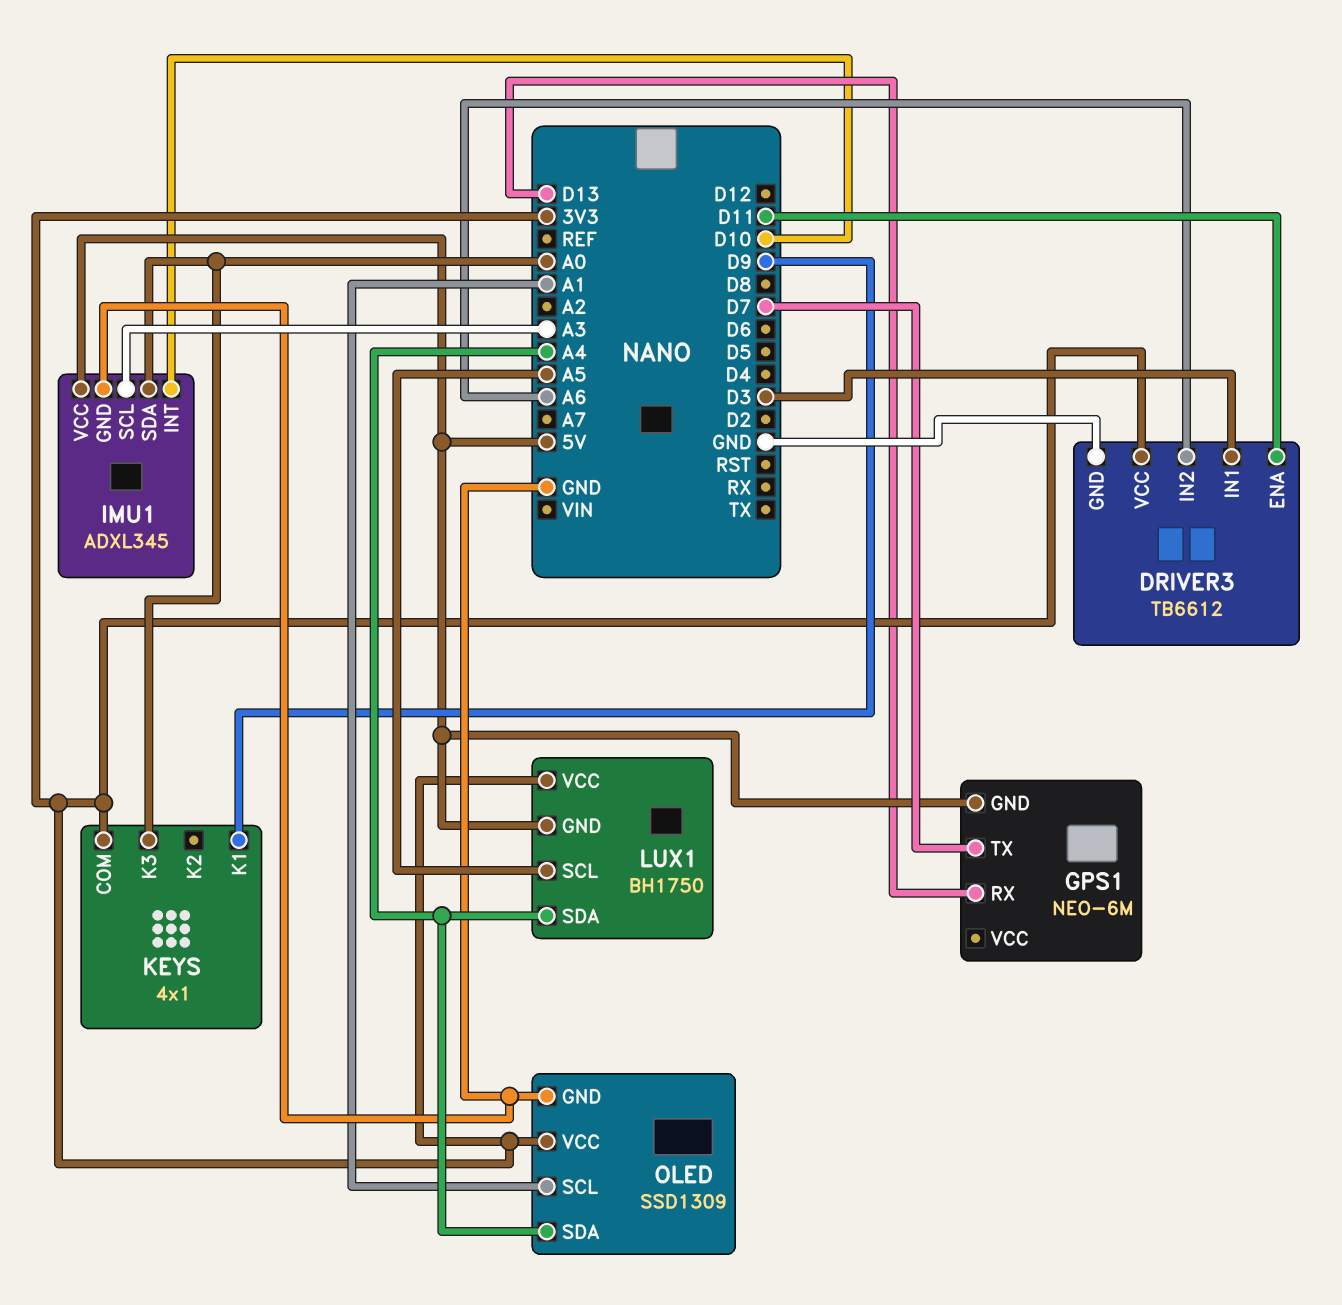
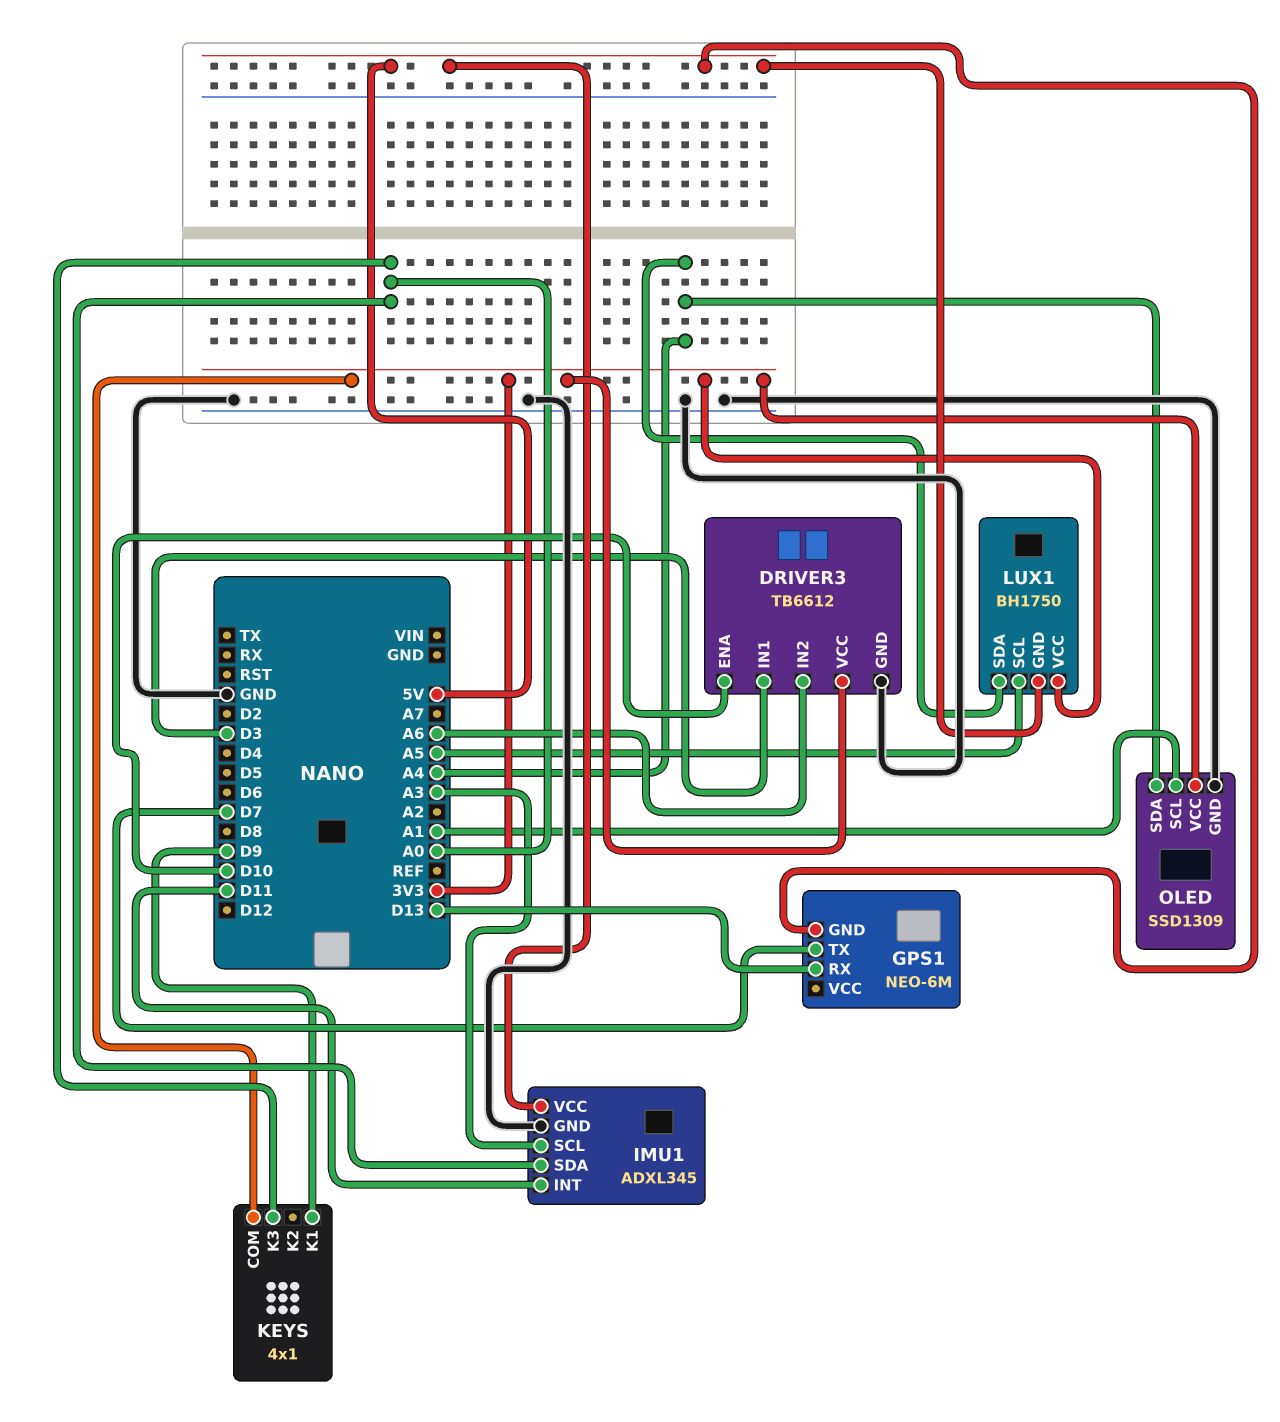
DRIVER3 pin ENA: D11 -> D10
IMU1 pin INT: D10 -> D11

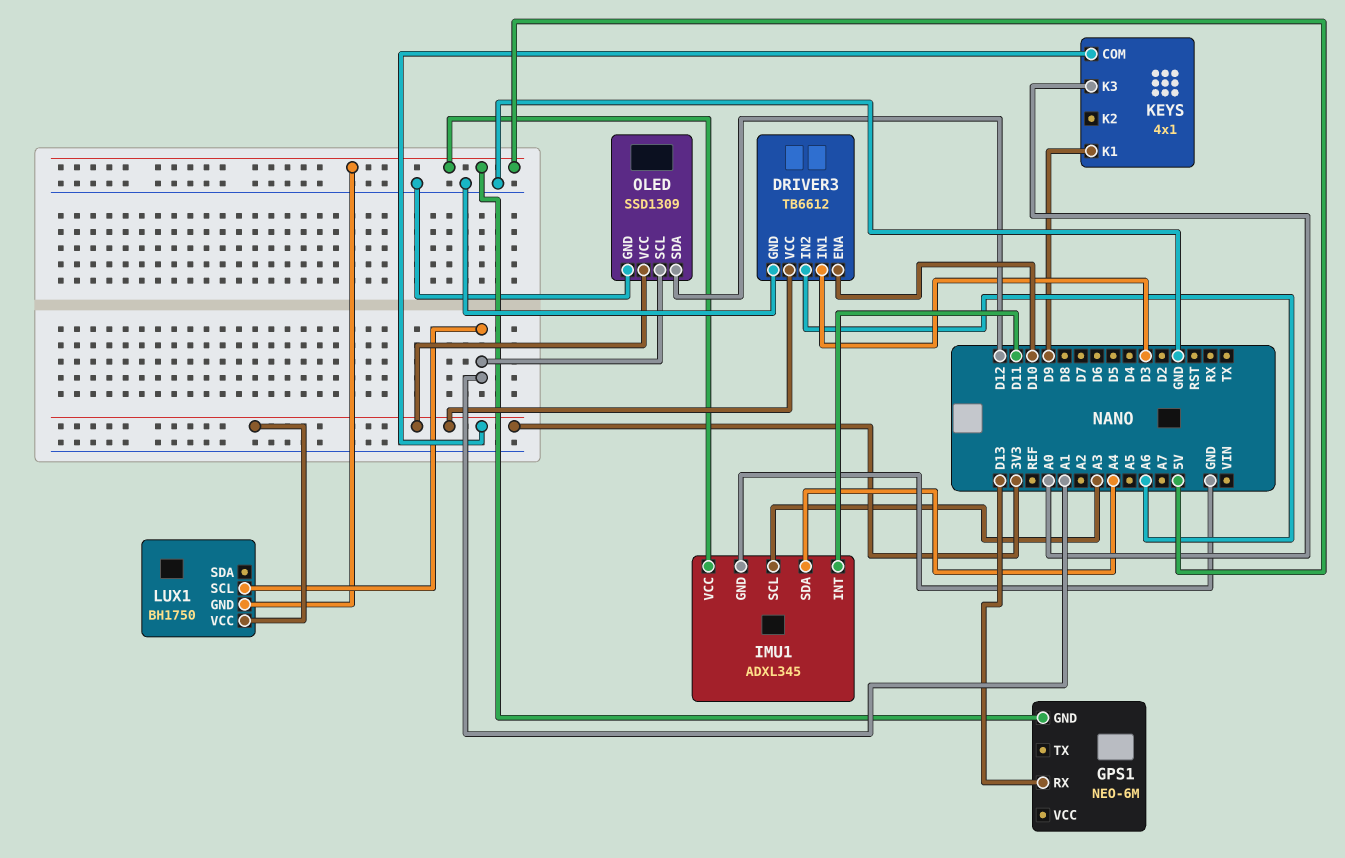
GPS1 pin TX: D7 -> none
IMU1 pin SDA: A0 -> A4
LUX1 pin SCL: A5 -> A1
LUX1 pin SDA: A4 -> none
OLED pin SDA: A4 -> D12

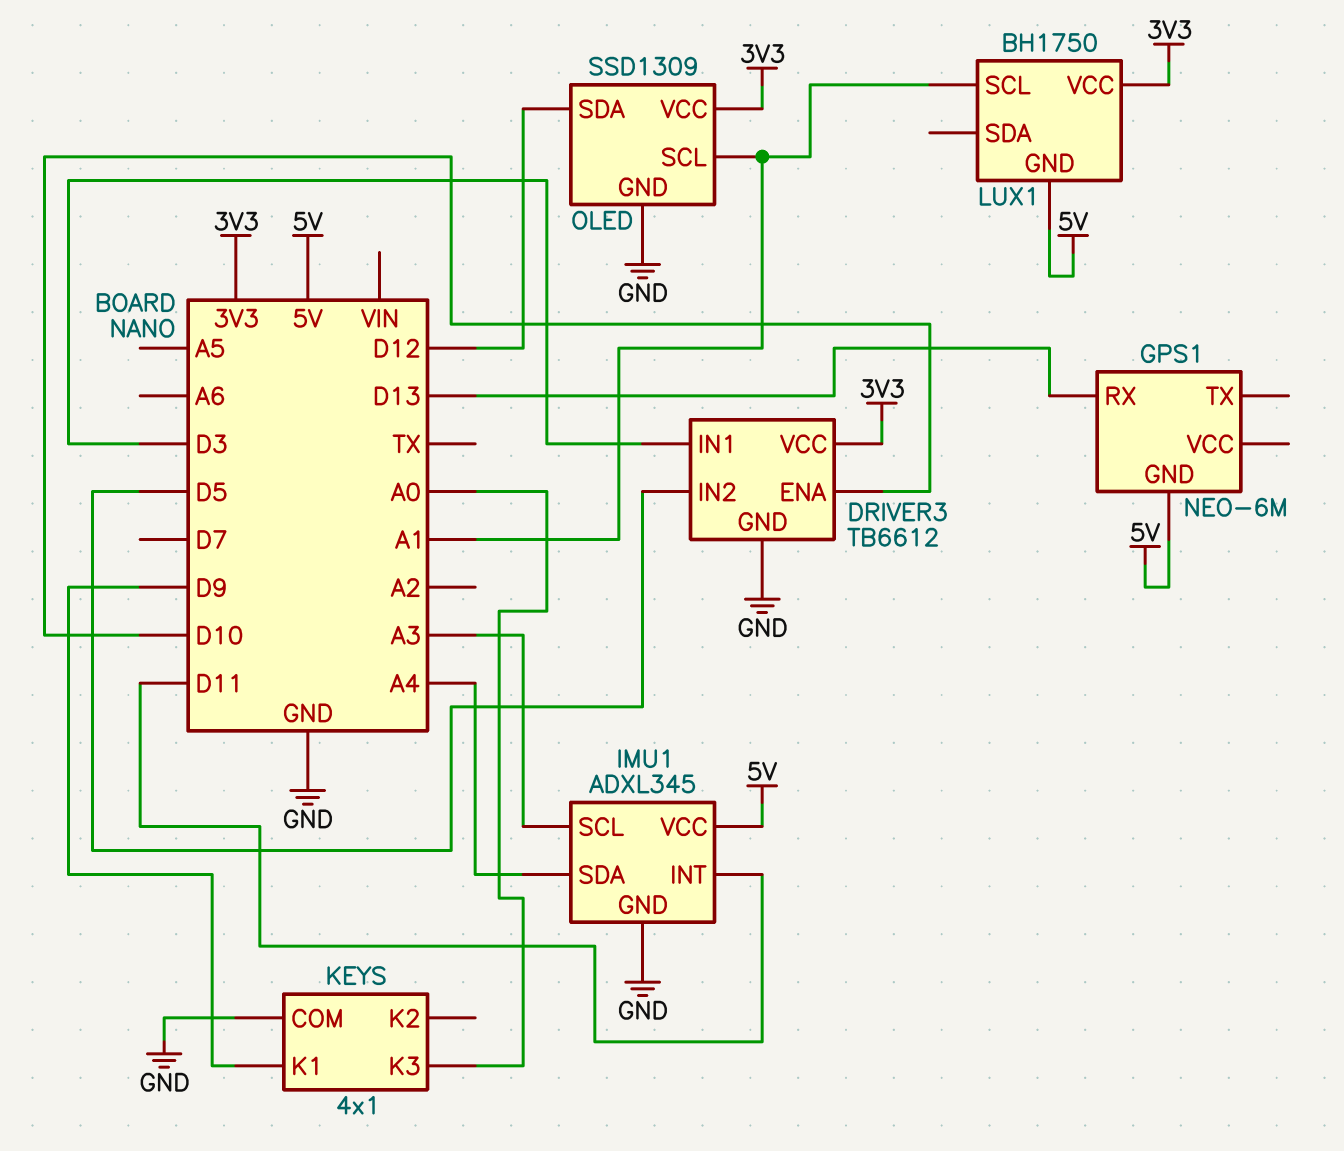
DRIVER3 pin IN2: A6 -> D5
KEYS pin COM: 3V3 -> GND

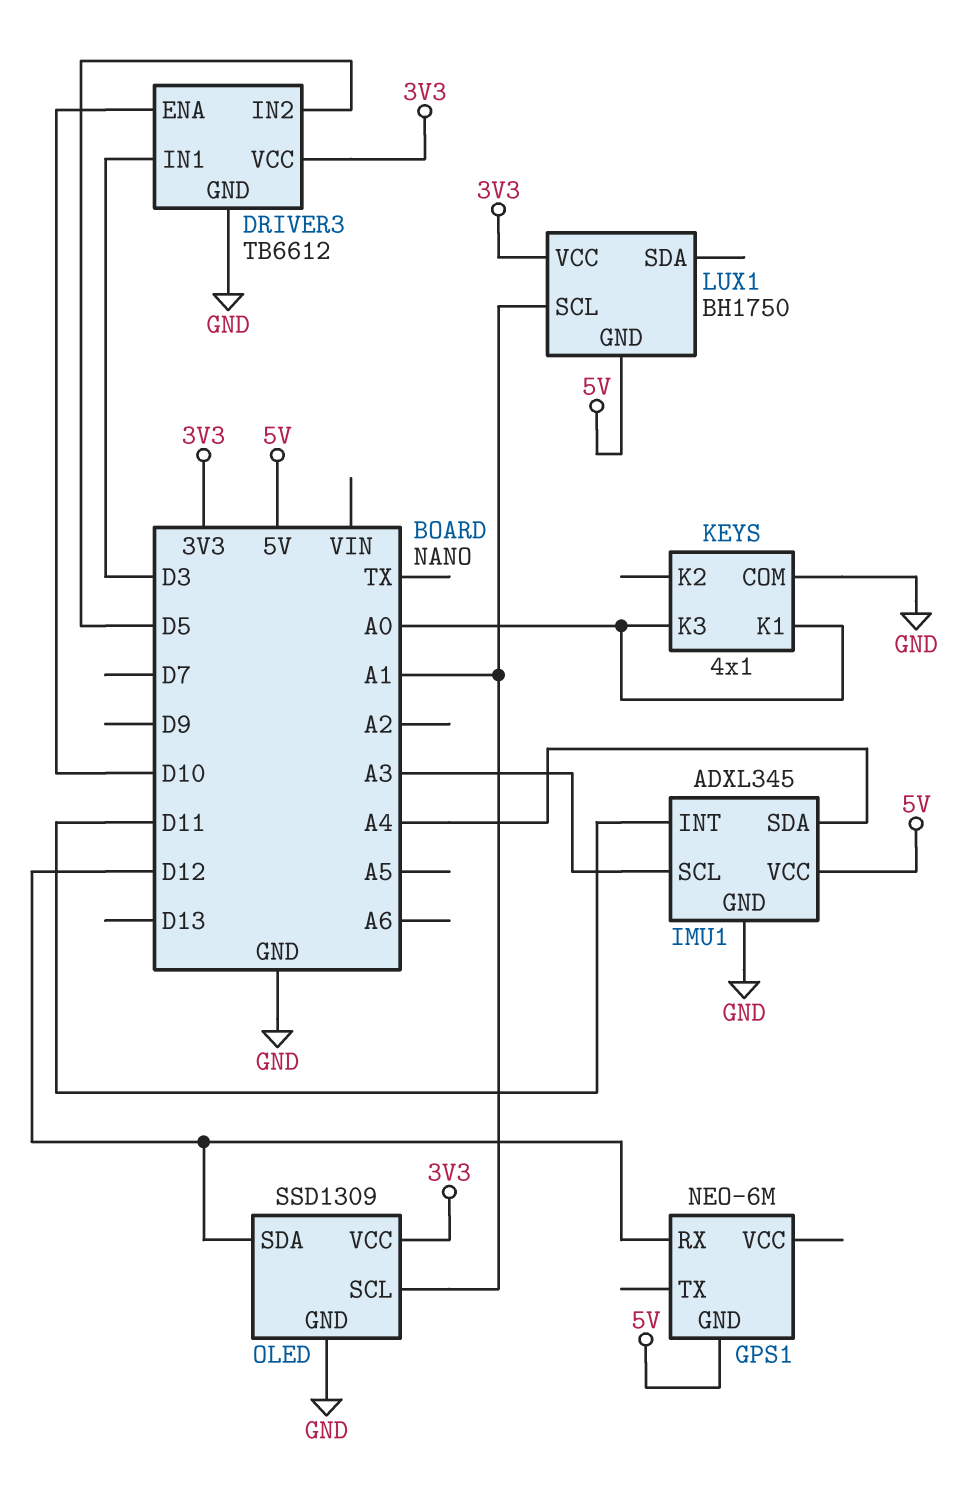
GPS1 pin RX: D13 -> D12
KEYS pin K1: D9 -> A0

